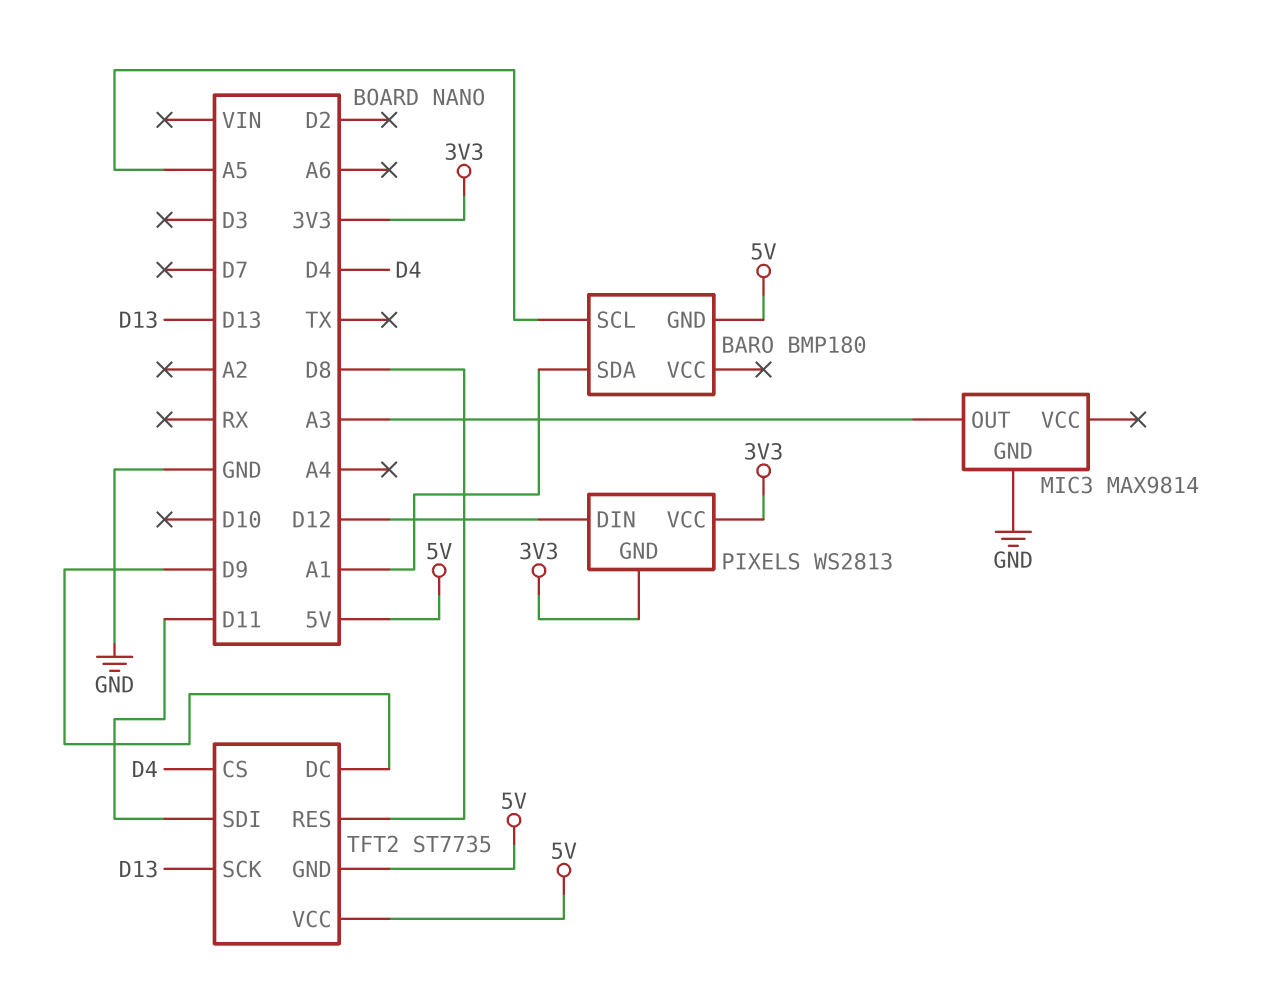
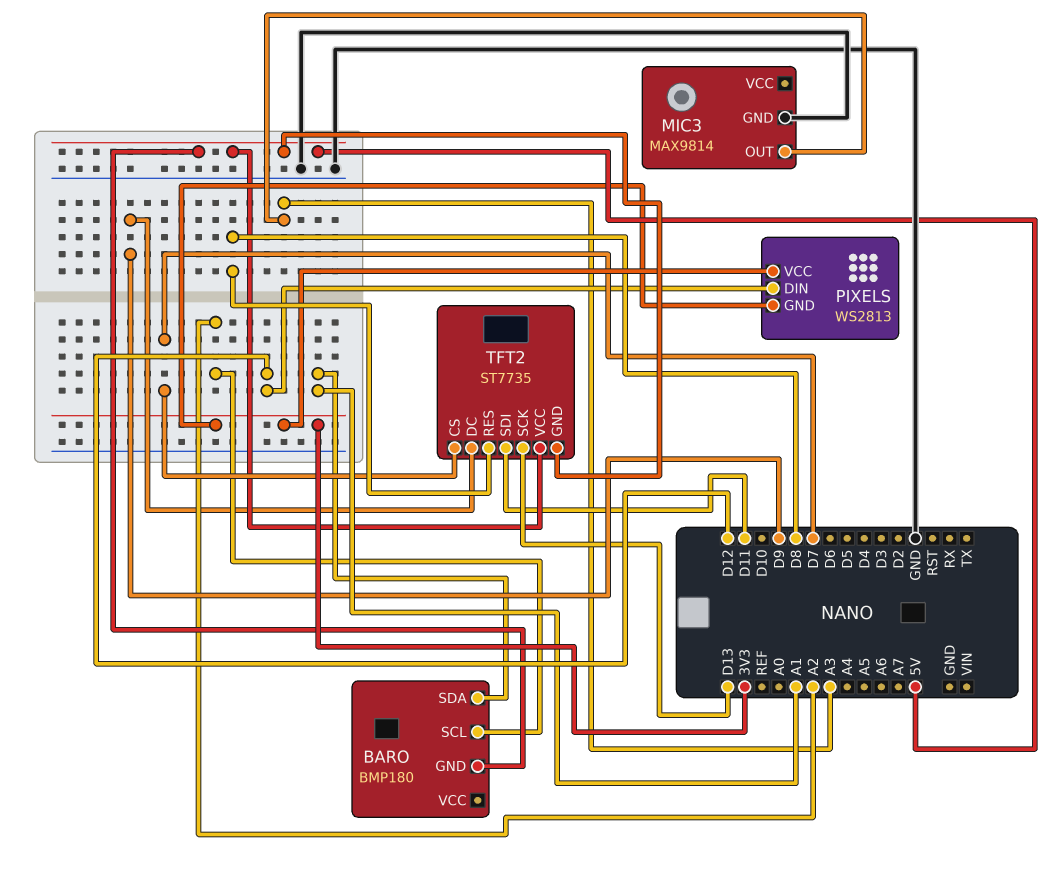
BARO pin SCL: A5 -> A2
TFT2 pin CS: D4 -> D7

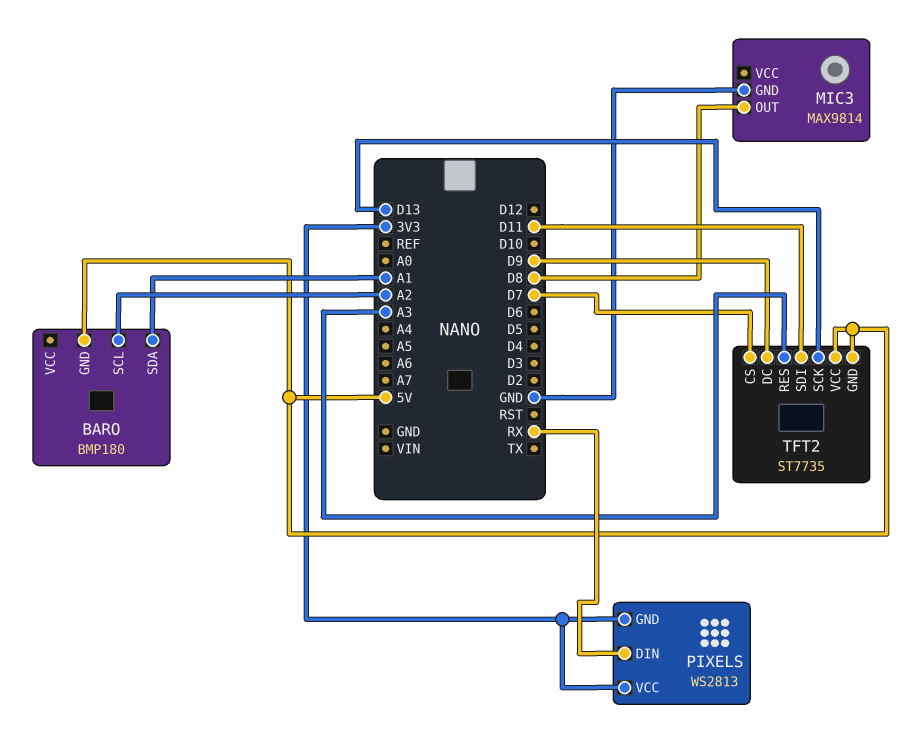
MIC3 pin OUT: A3 -> D8
PIXELS pin DIN: D12 -> RX
TFT2 pin RES: D8 -> A3

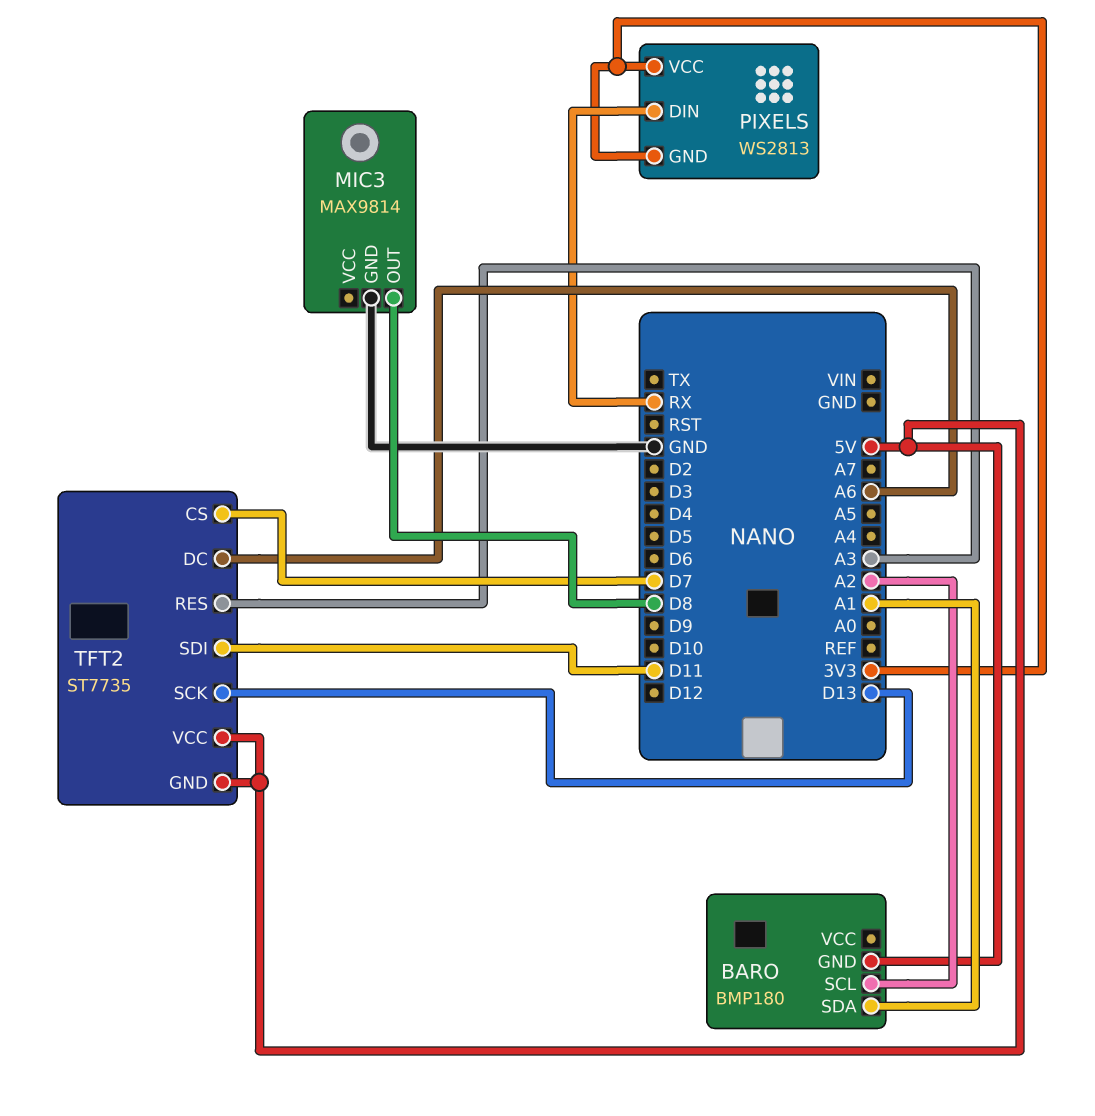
TFT2 pin DC: D9 -> A6

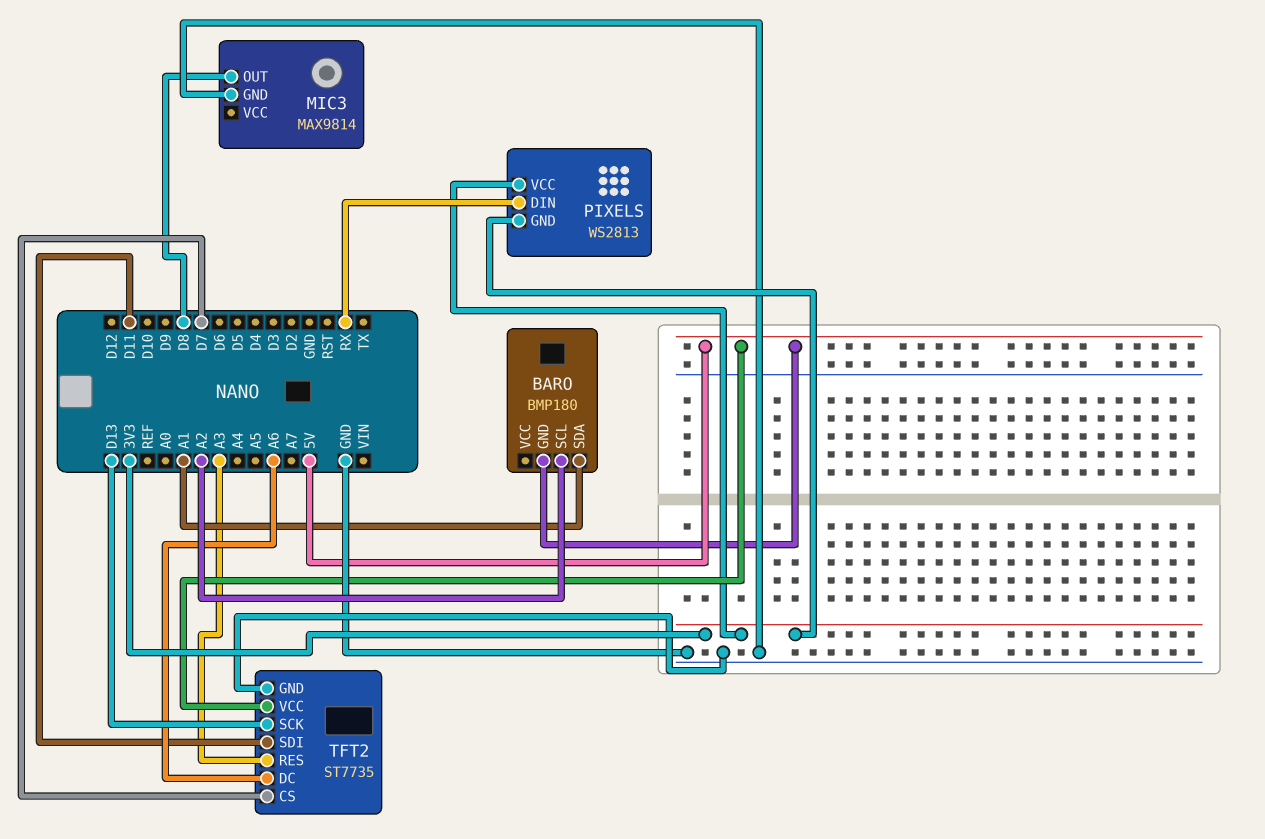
TFT2 pin GND: 5V -> GND

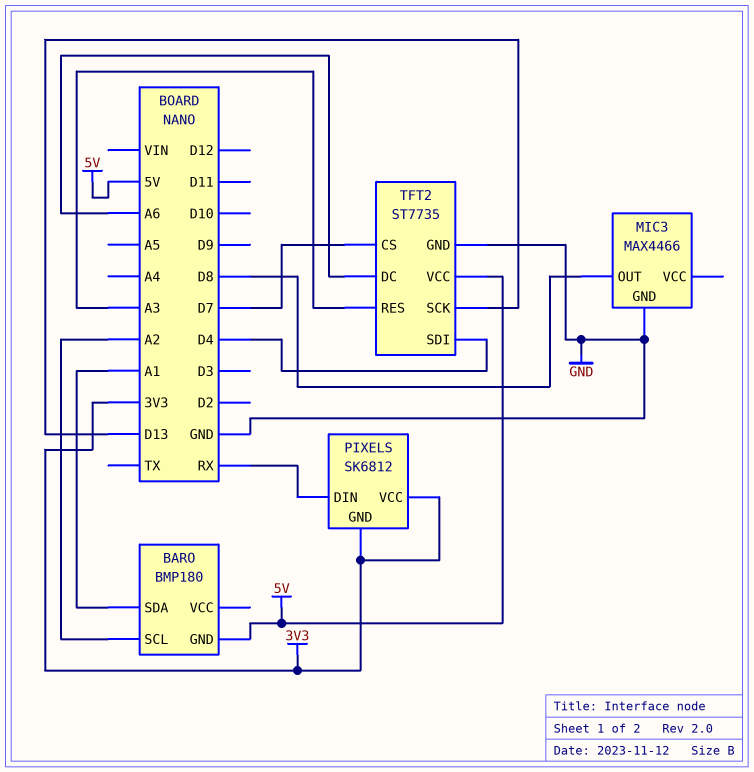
MIC3: MAX9814 -> MAX4466
PIXELS: WS2813 -> SK6812
TFT2 pin SDI: D11 -> D4

